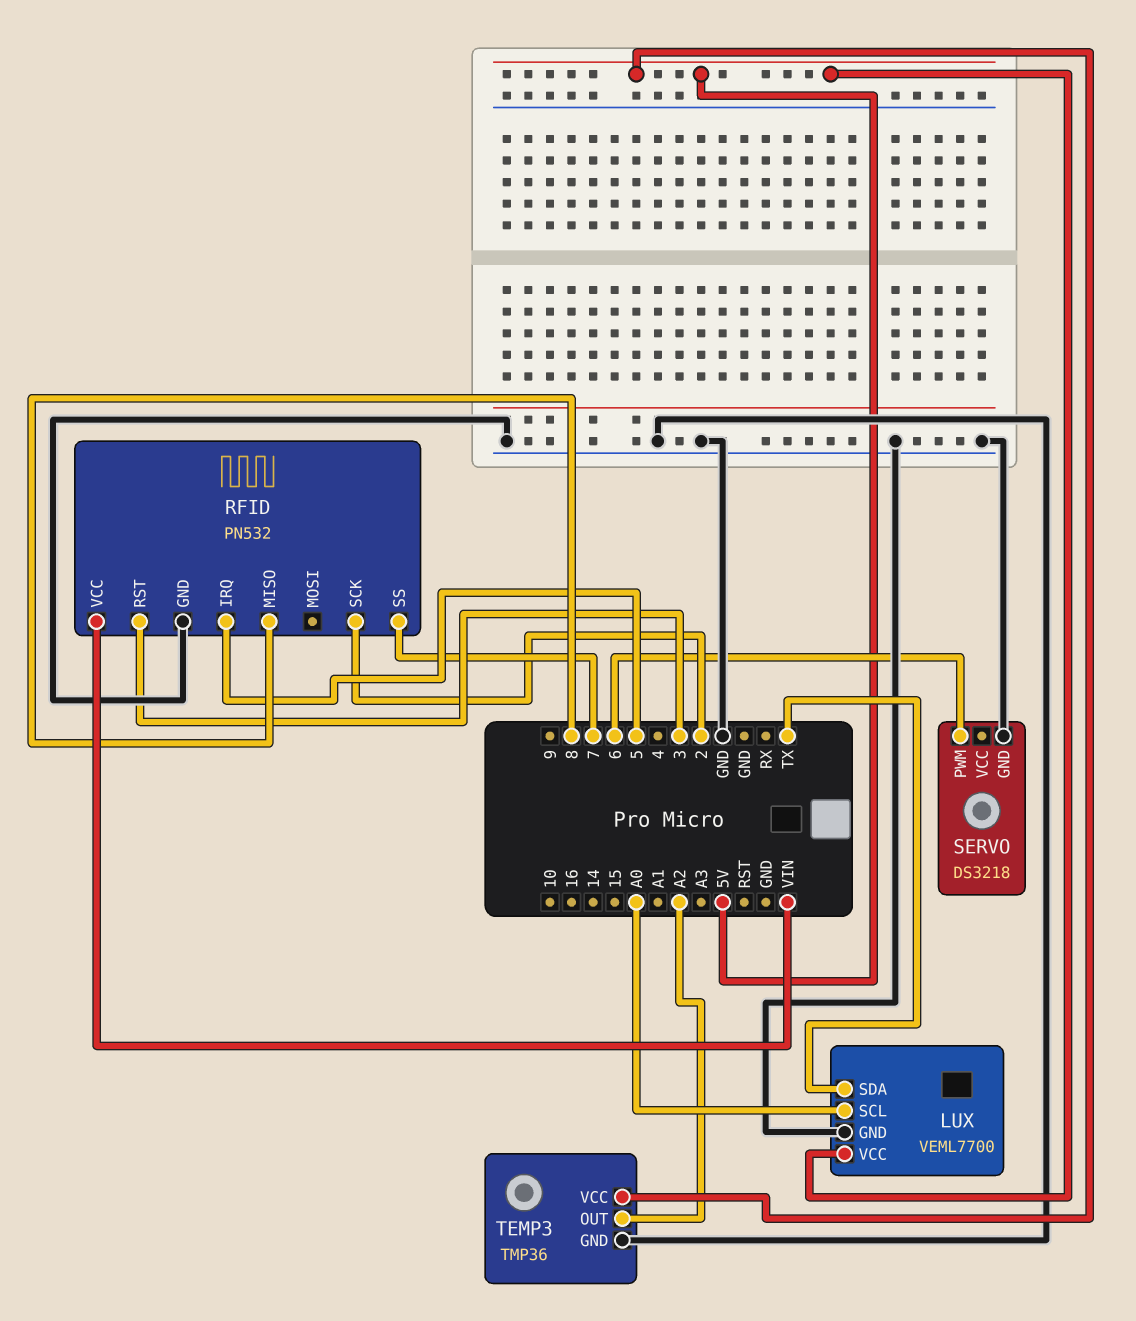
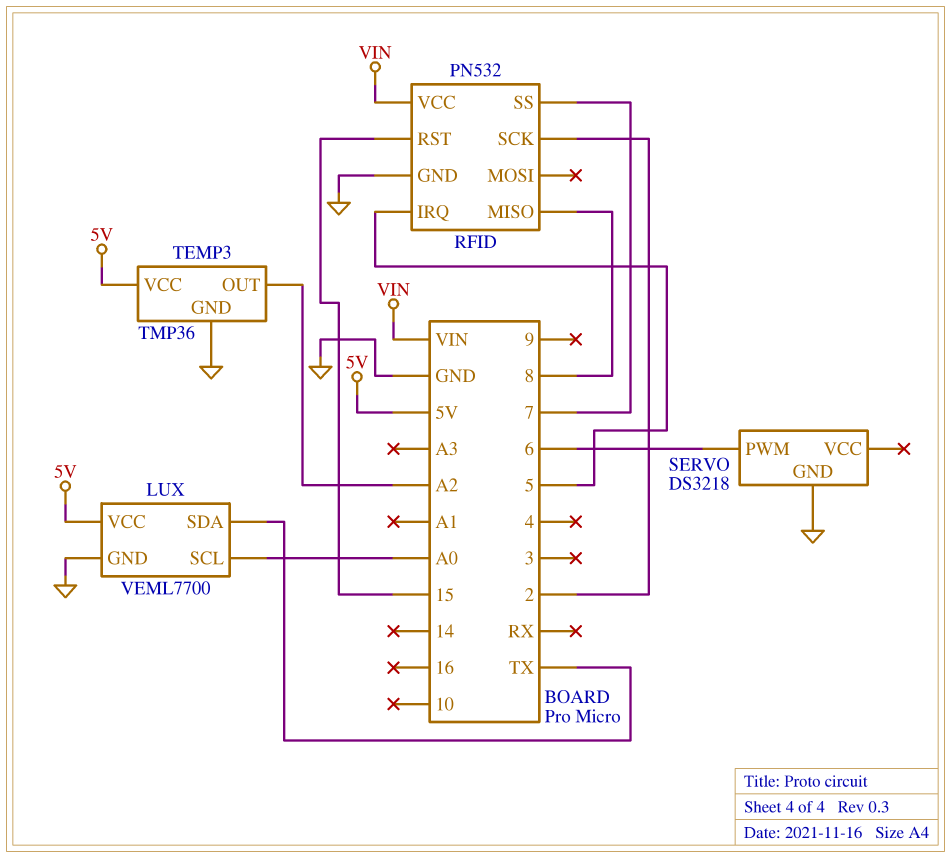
RFID pin RST: 3 -> 15

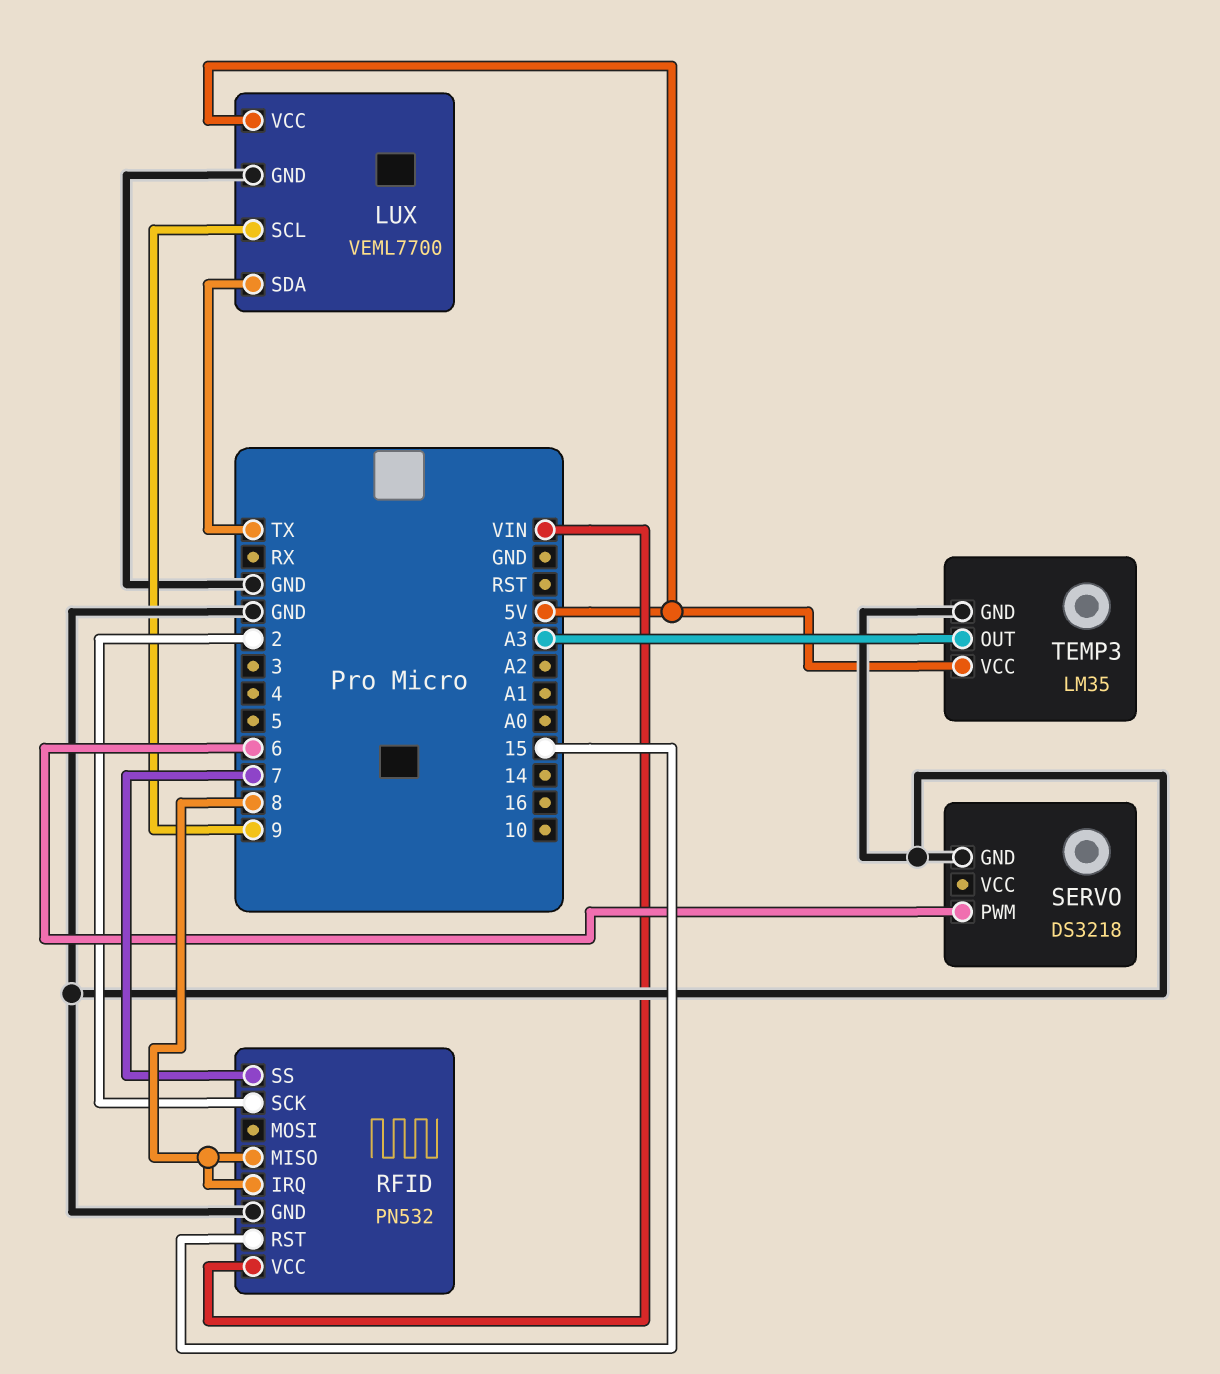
LUX pin SCL: A0 -> 9
RFID pin IRQ: 5 -> 8
TEMP3: TMP36 -> LM35
TEMP3 pin OUT: A2 -> A3

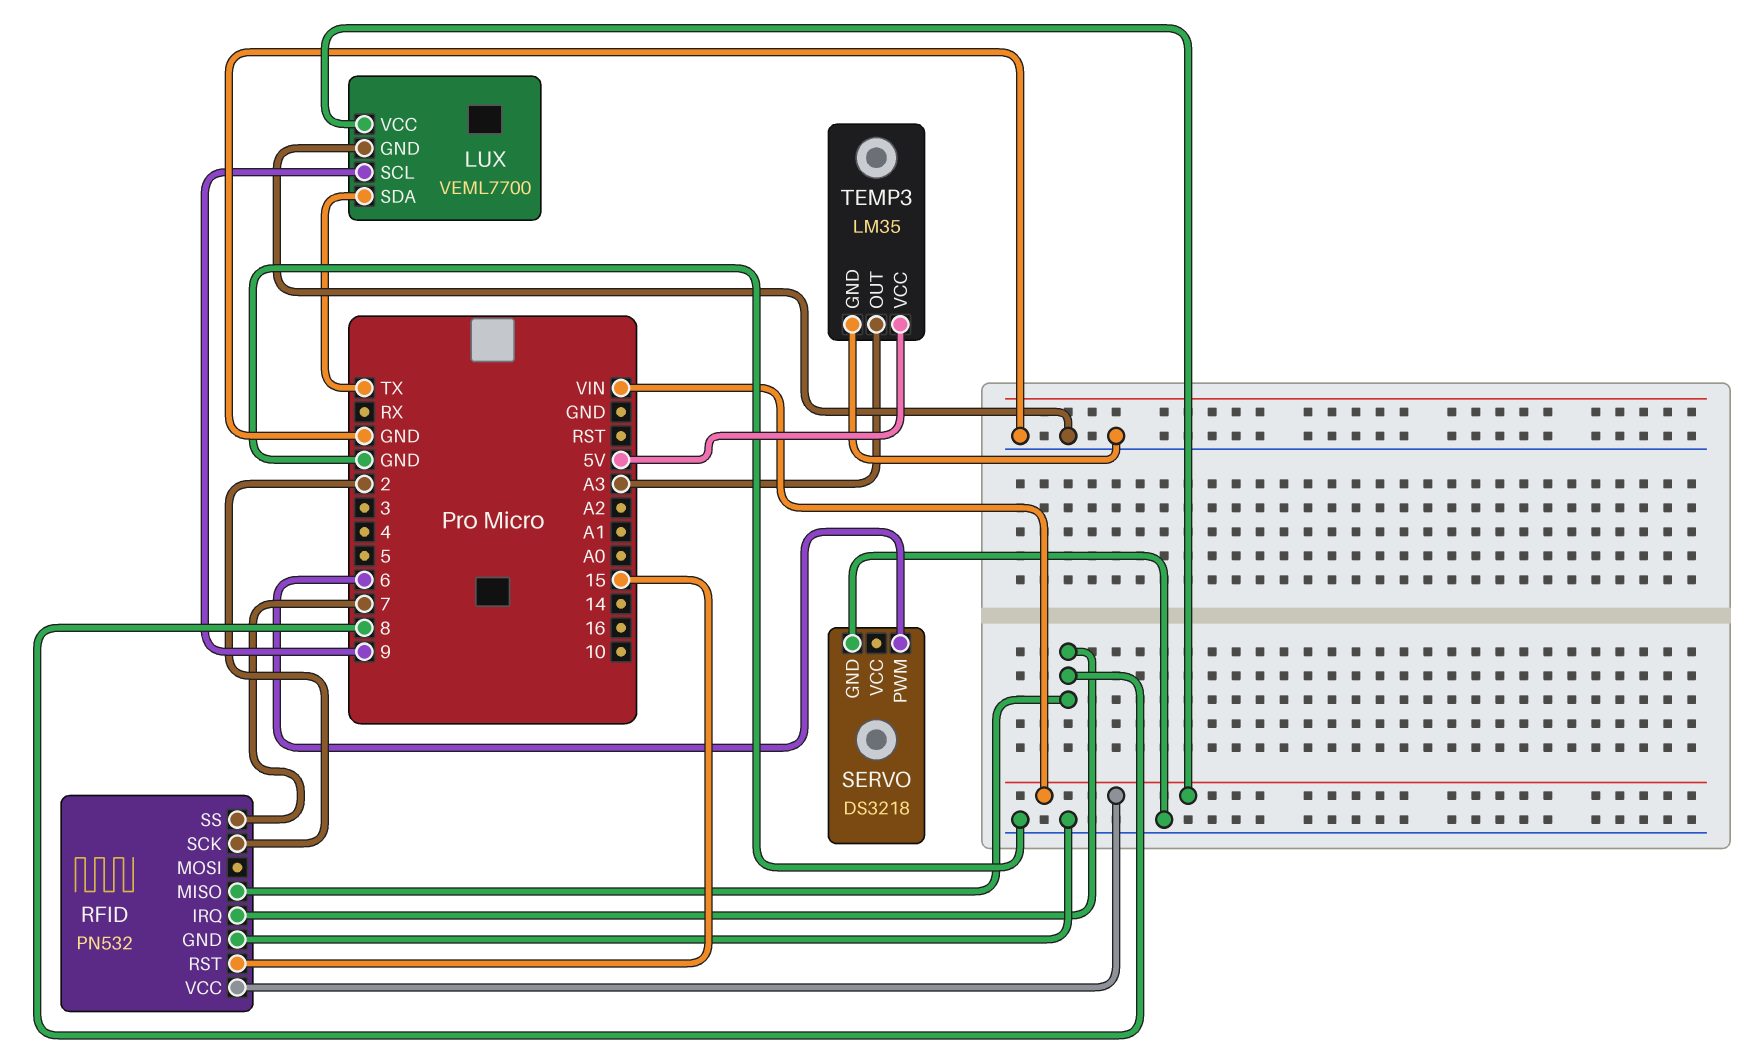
LUX pin VCC: 5V -> VIN

